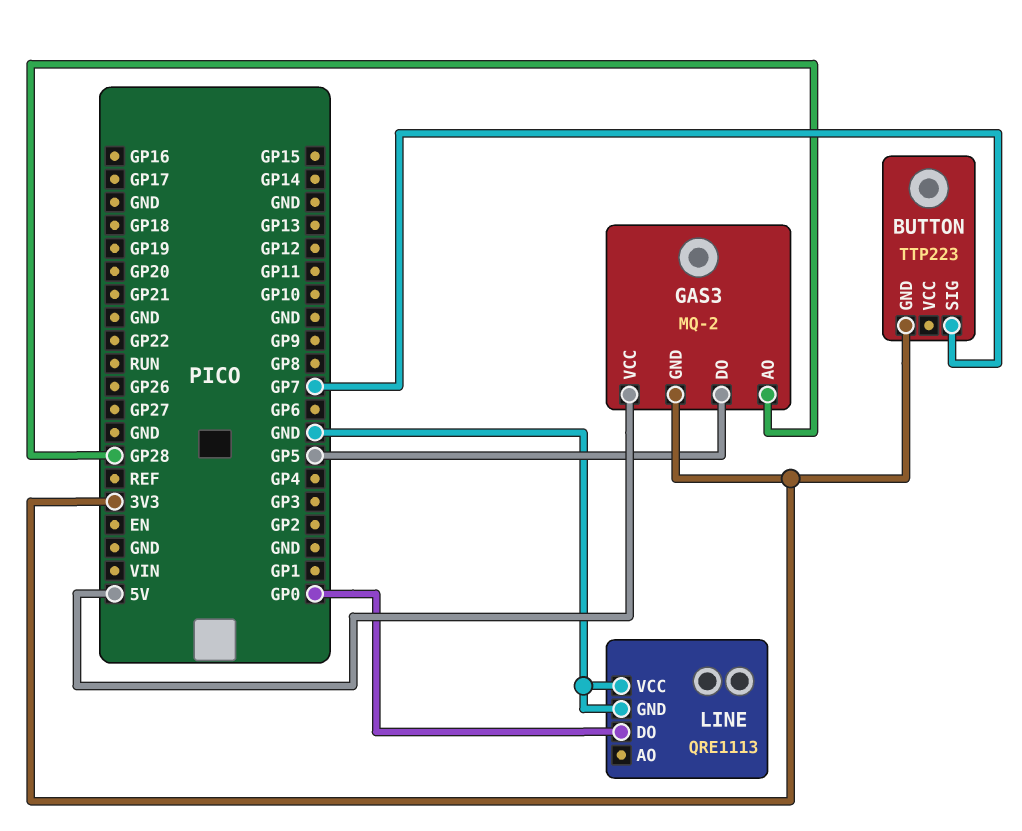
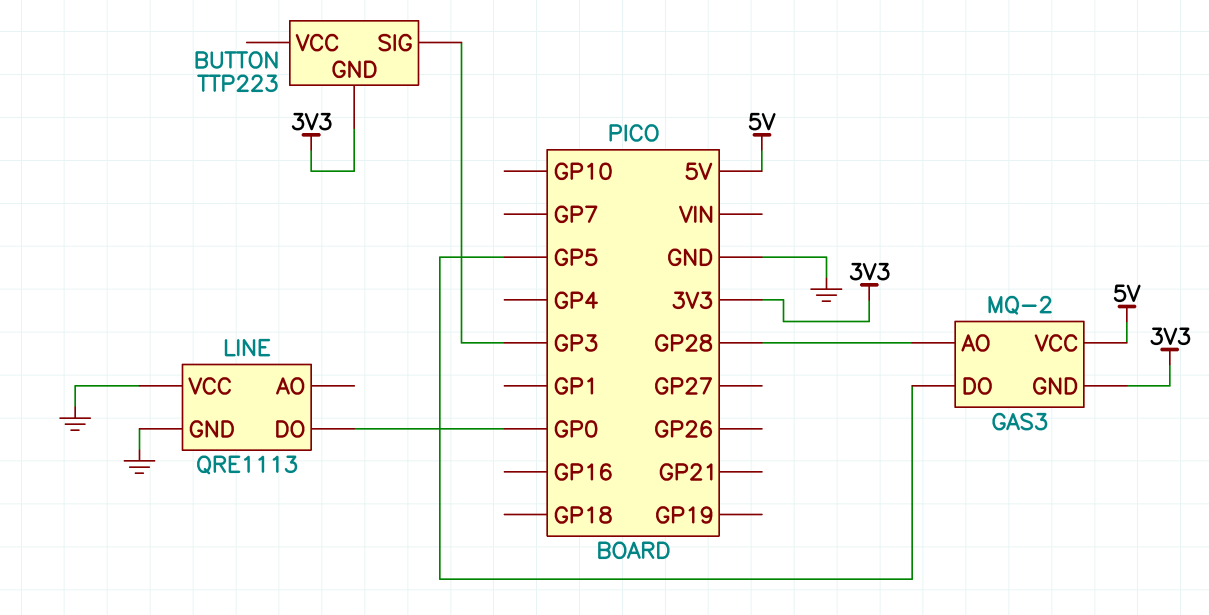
BUTTON pin SIG: GP7 -> GP3

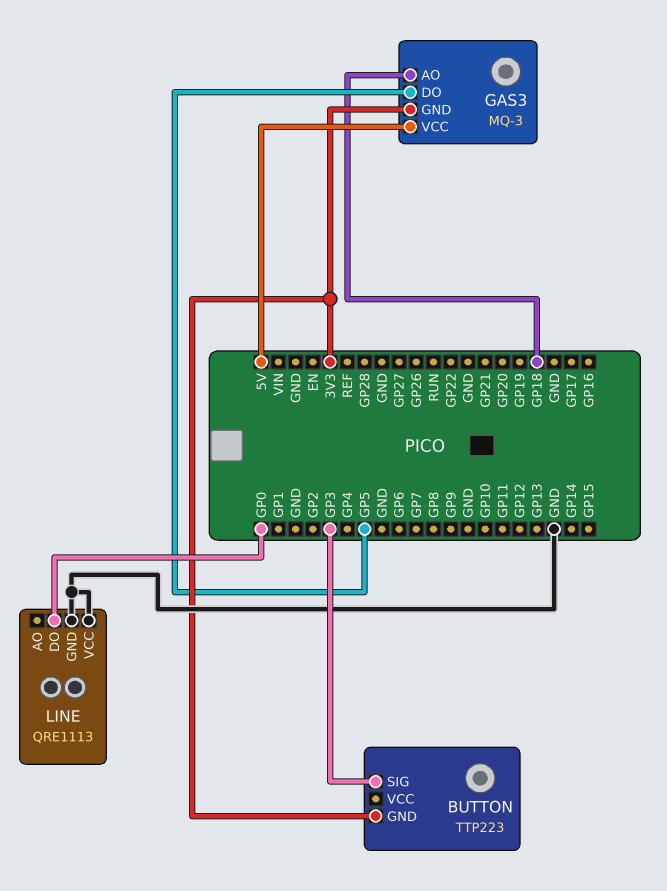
GAS3: MQ-2 -> MQ-3
GAS3 pin AO: GP28 -> GP18

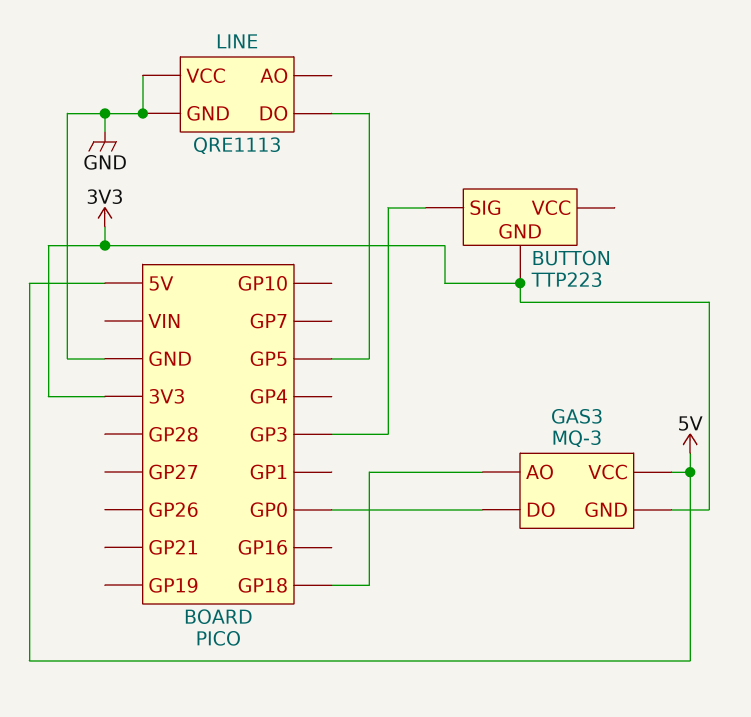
GAS3 pin DO: GP5 -> GP0
LINE pin DO: GP0 -> GP5

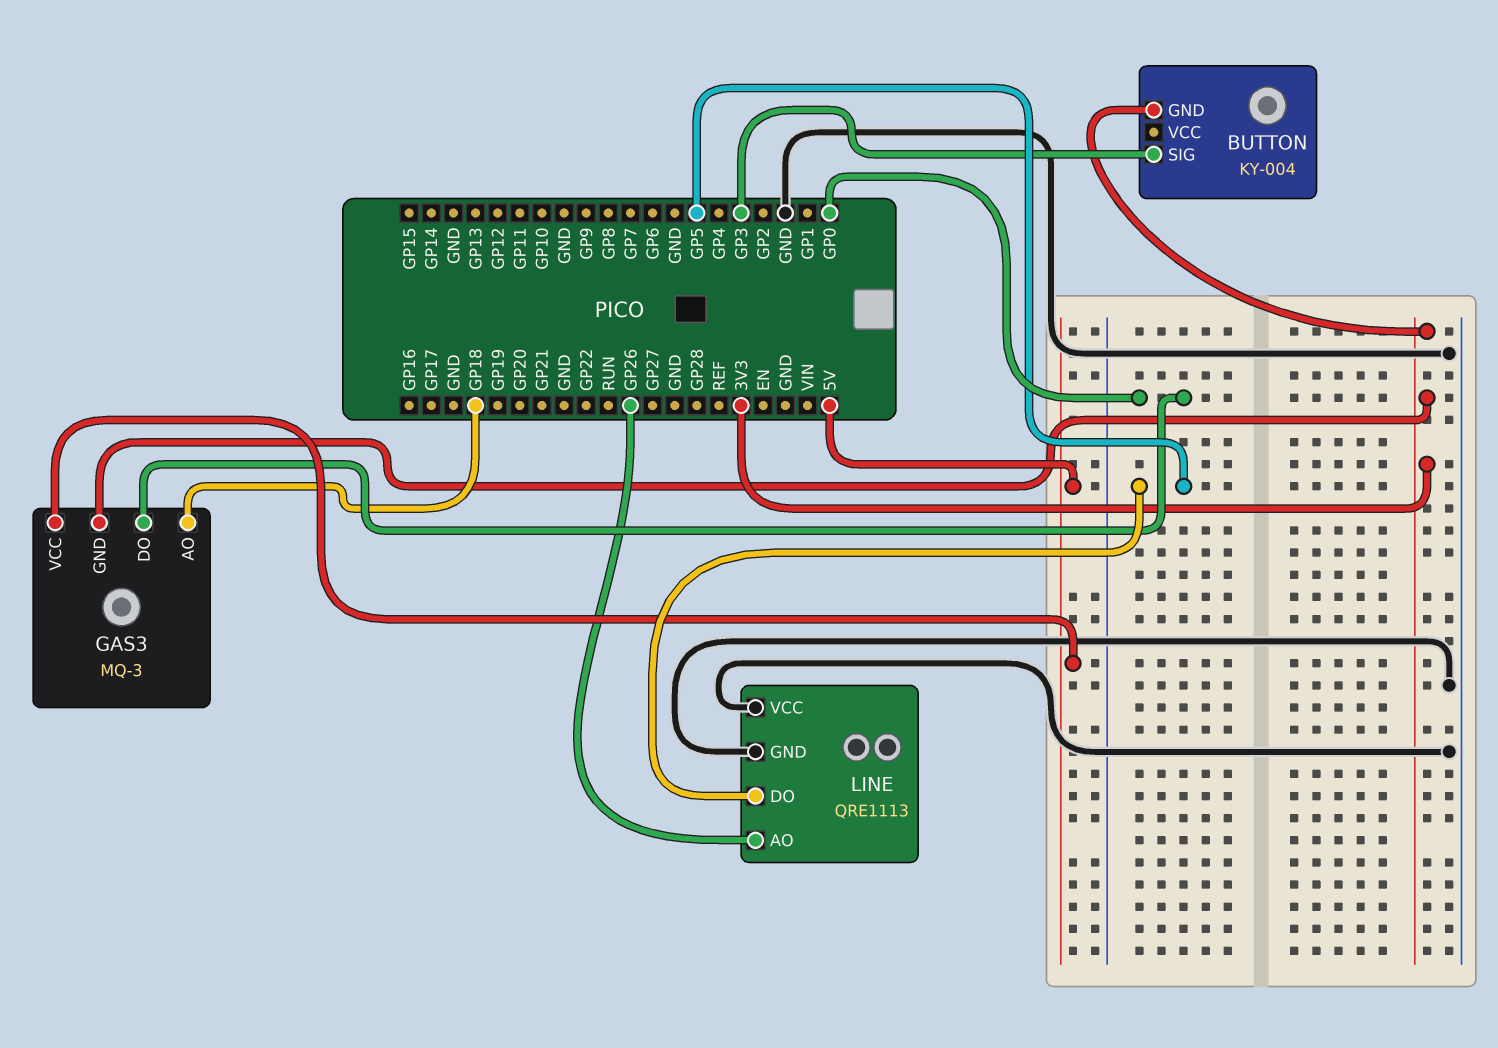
BUTTON: TTP223 -> KY-004
LINE pin AO: none -> GP26

